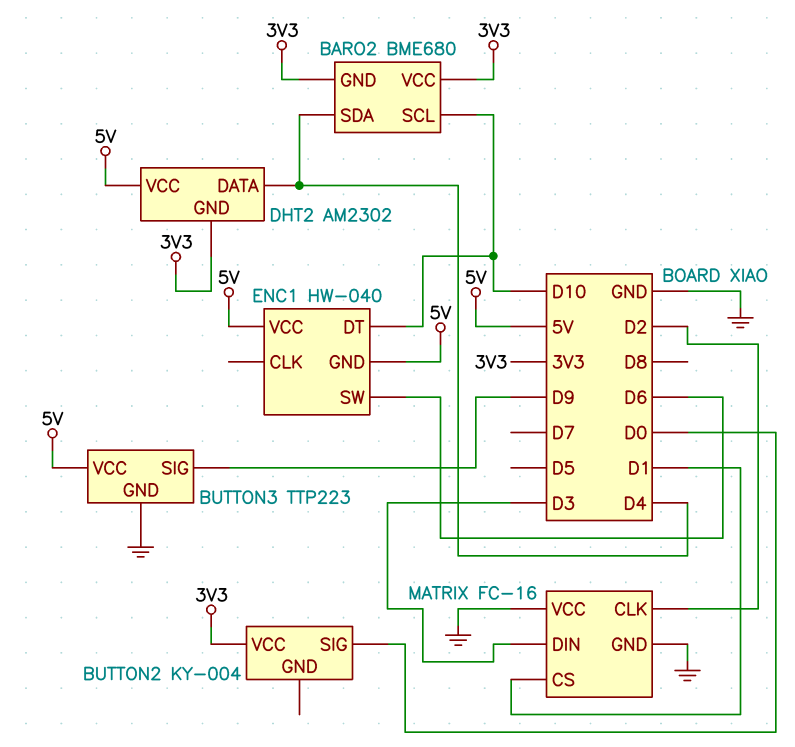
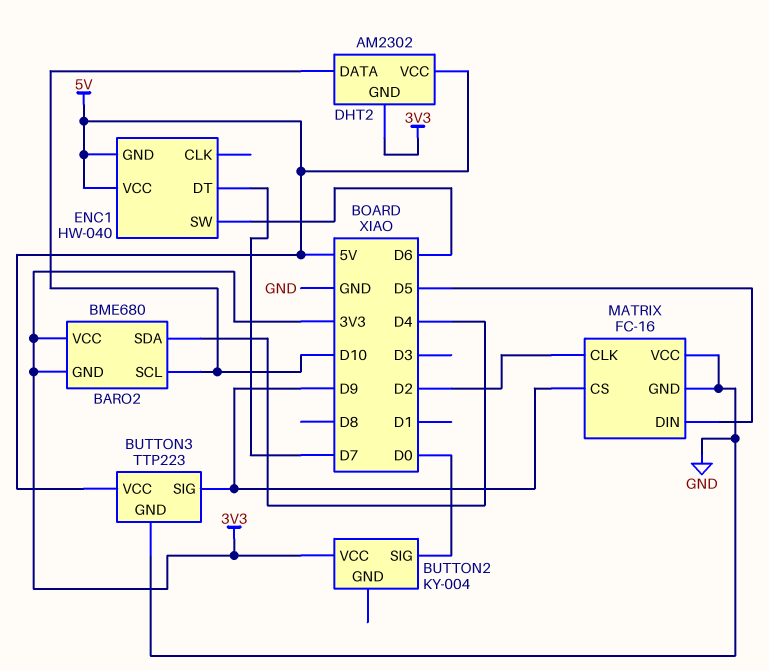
DHT2 pin DATA: D4 -> D10
ENC1 pin DT: D10 -> D7
MATRIX pin CS: D1 -> D9
MATRIX pin DIN: D3 -> D5

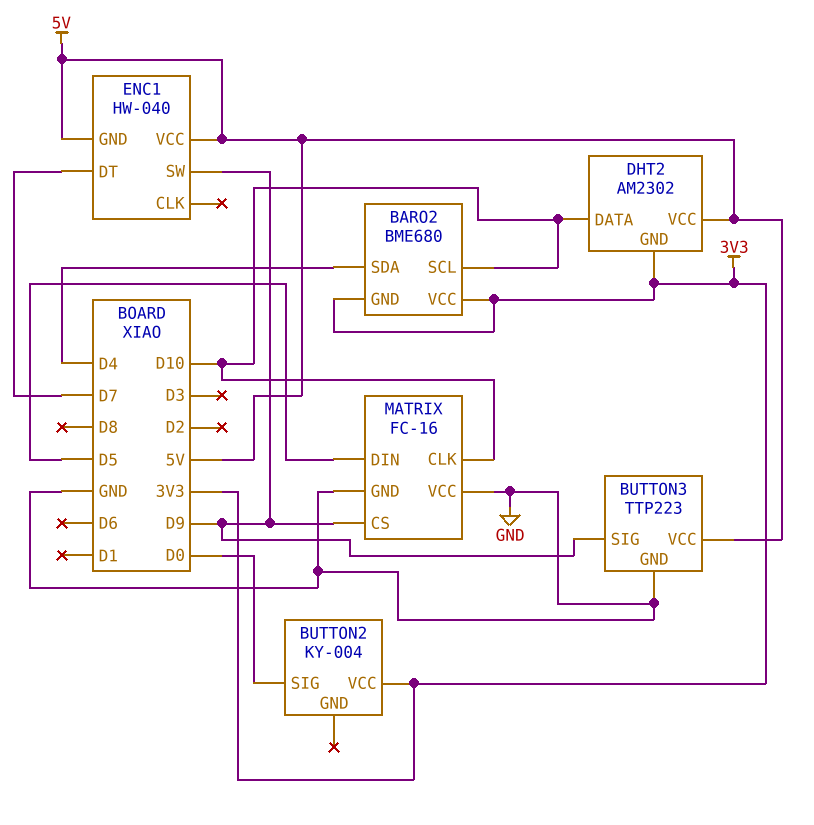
ENC1 pin SW: D6 -> D9
MATRIX pin CLK: D2 -> D10

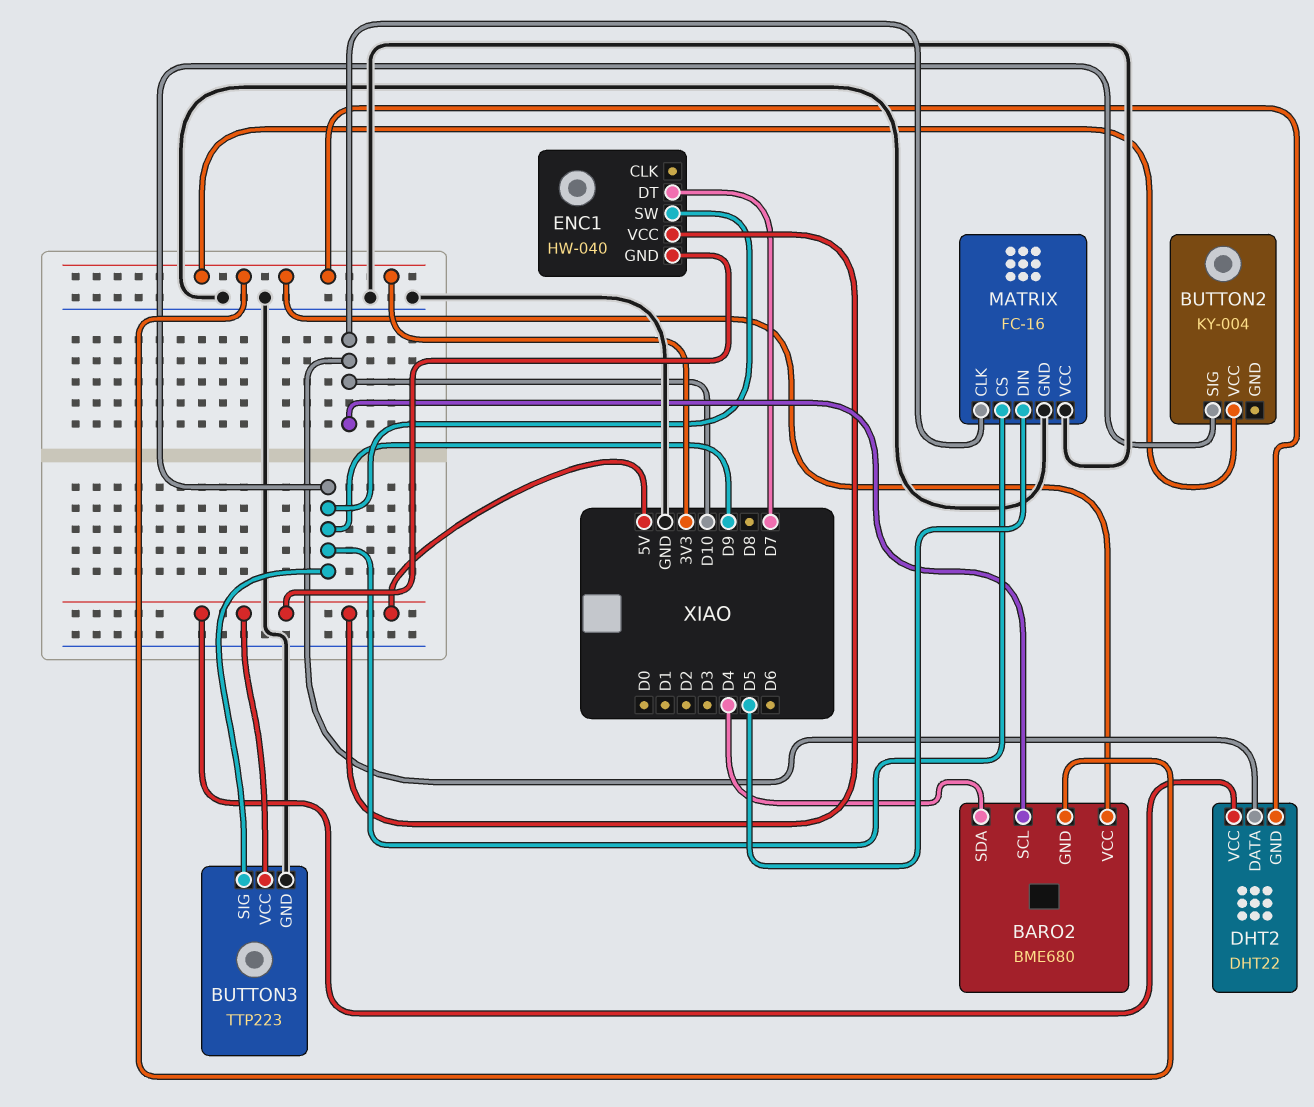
BUTTON2 pin SIG: D0 -> D9
DHT2: AM2302 -> DHT22

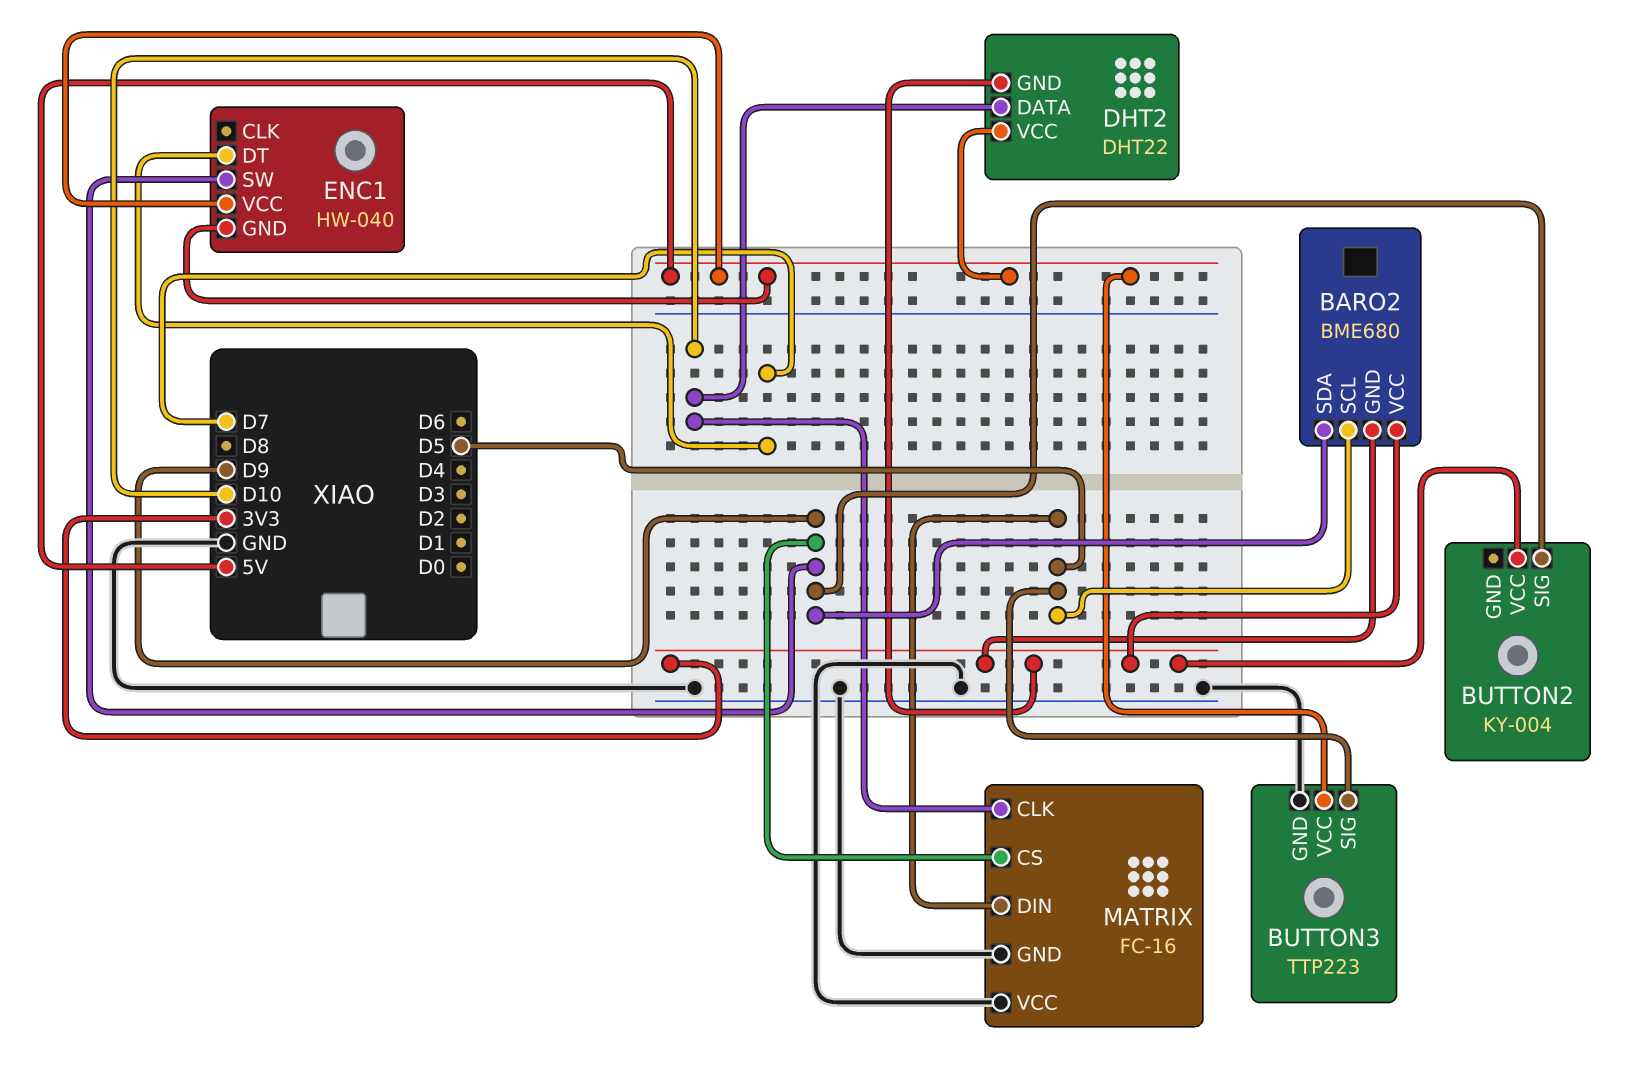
BARO2 pin SCL: D10 -> D5
BARO2 pin SDA: D4 -> D9
BUTTON3 pin SIG: D9 -> D5

